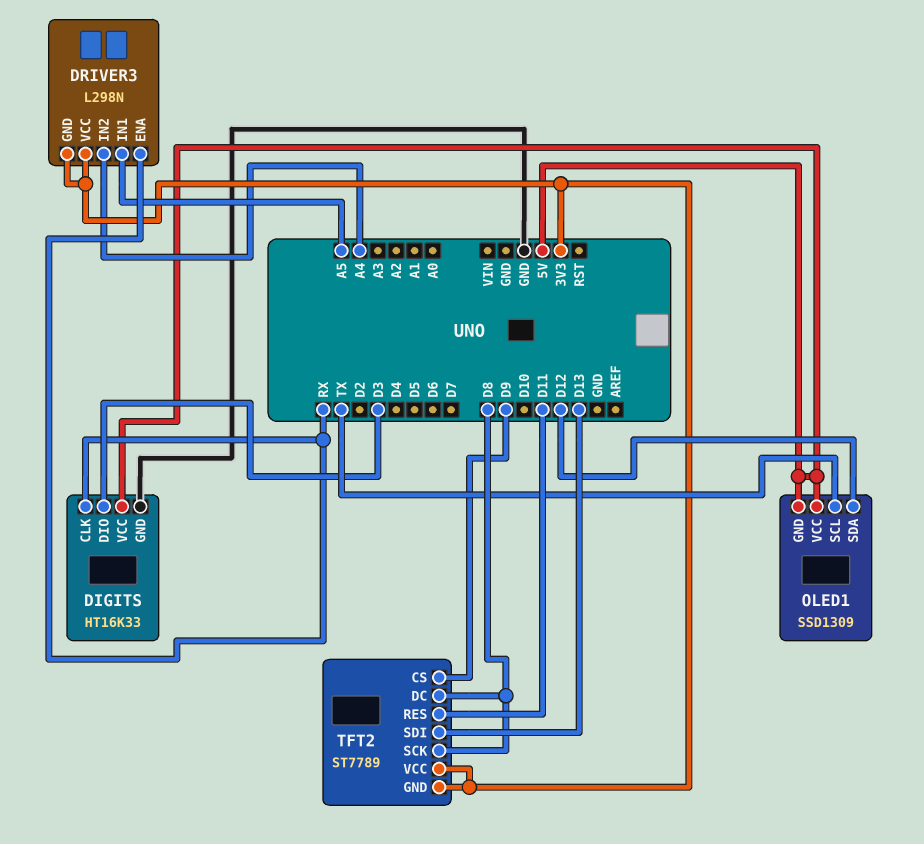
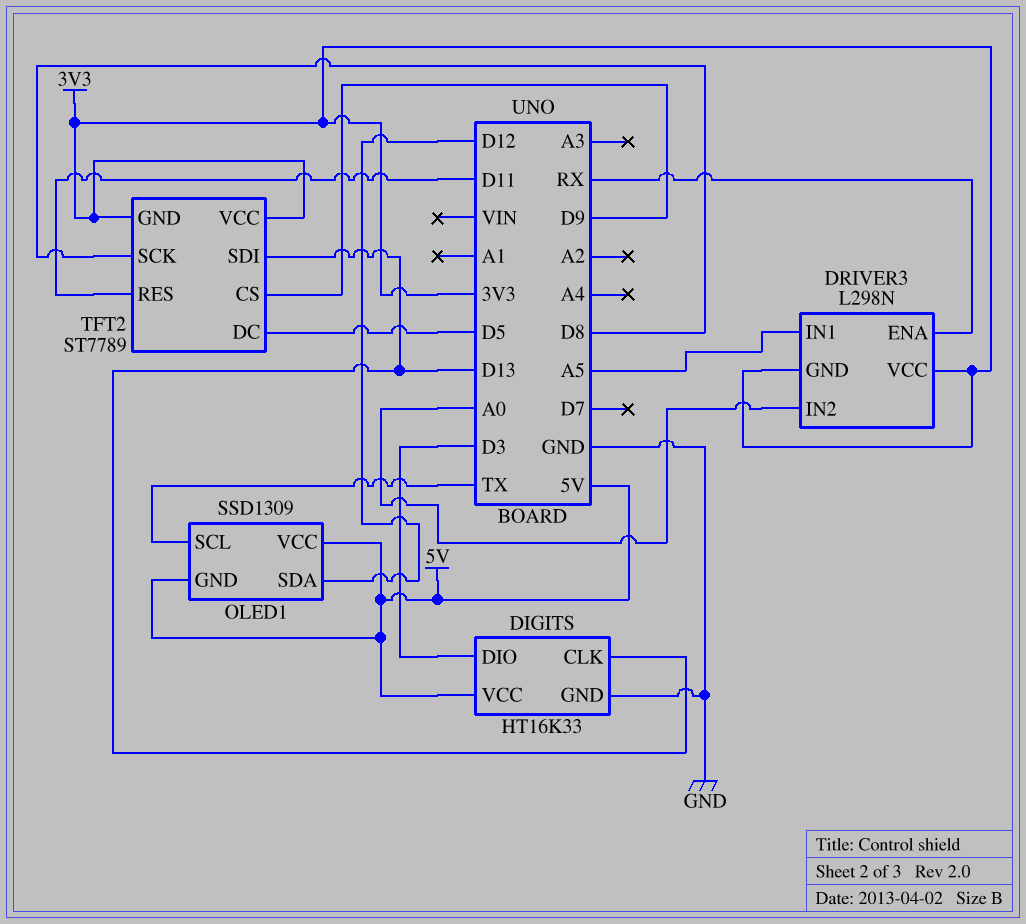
DIGITS pin CLK: RX -> D13
DRIVER3 pin IN2: A4 -> A0
TFT2 pin DC: D8 -> D5

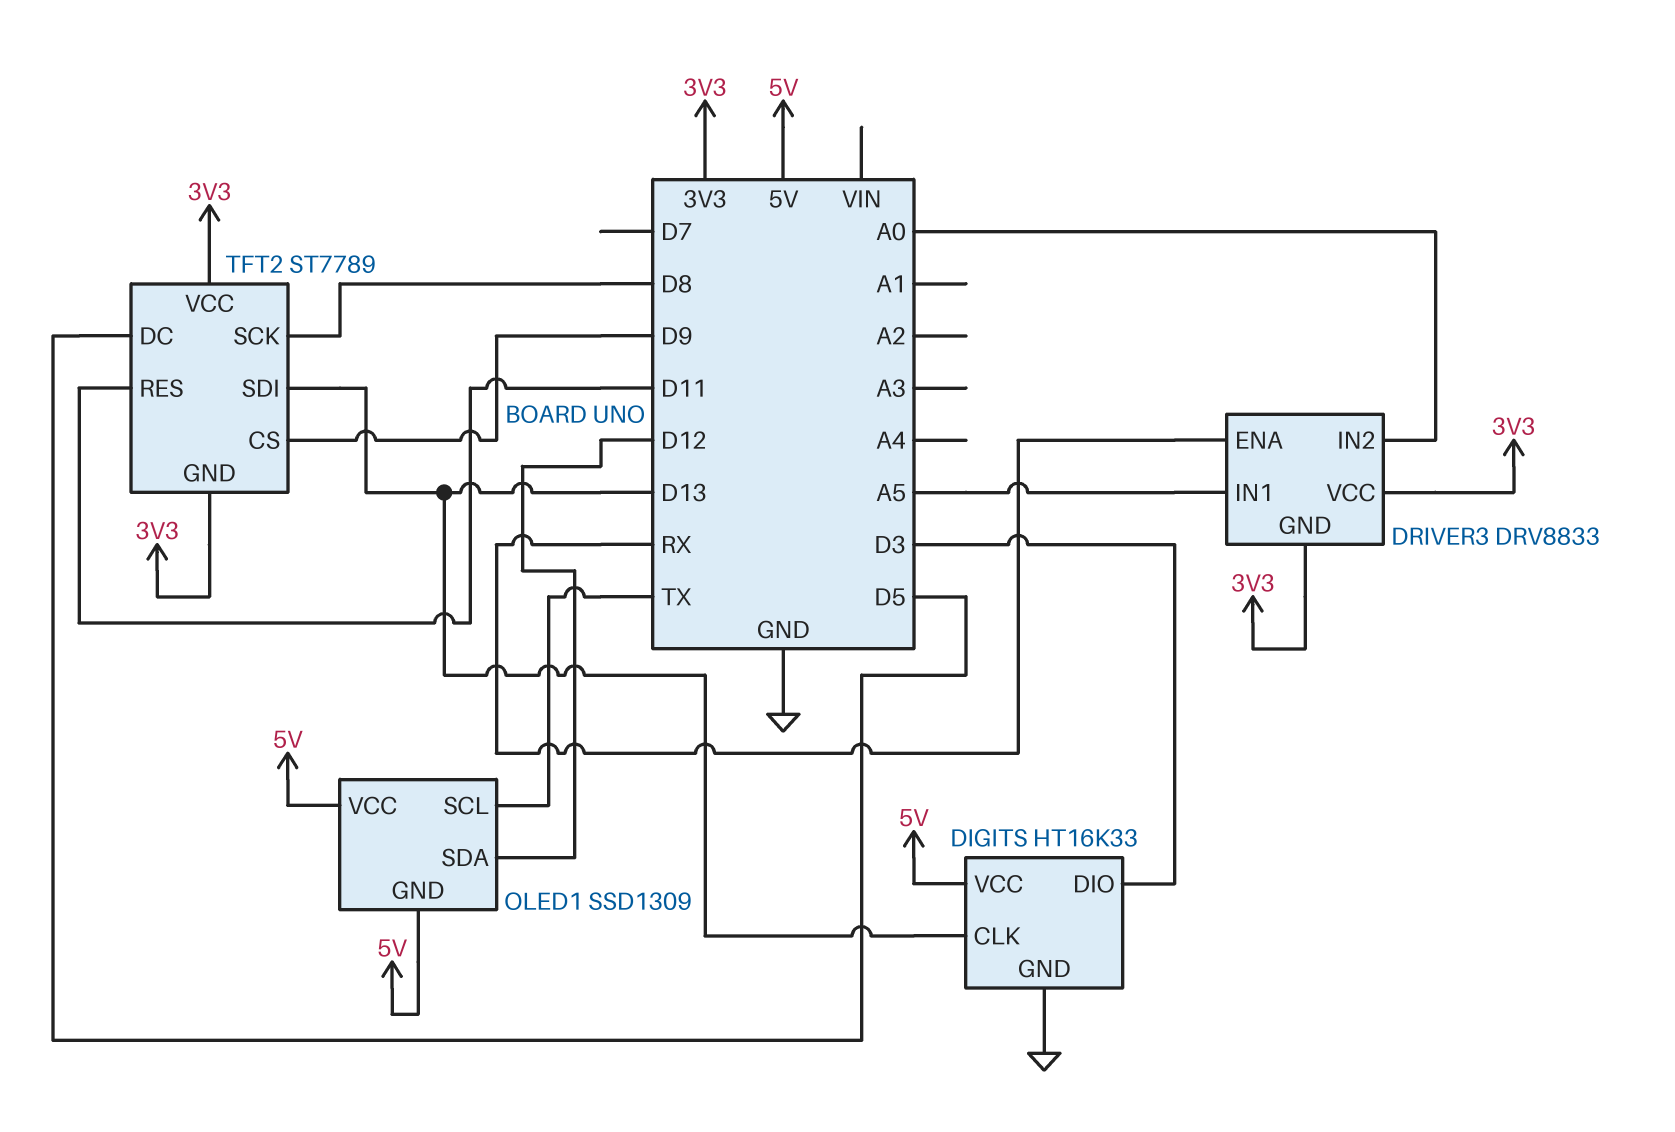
DRIVER3: L298N -> DRV8833

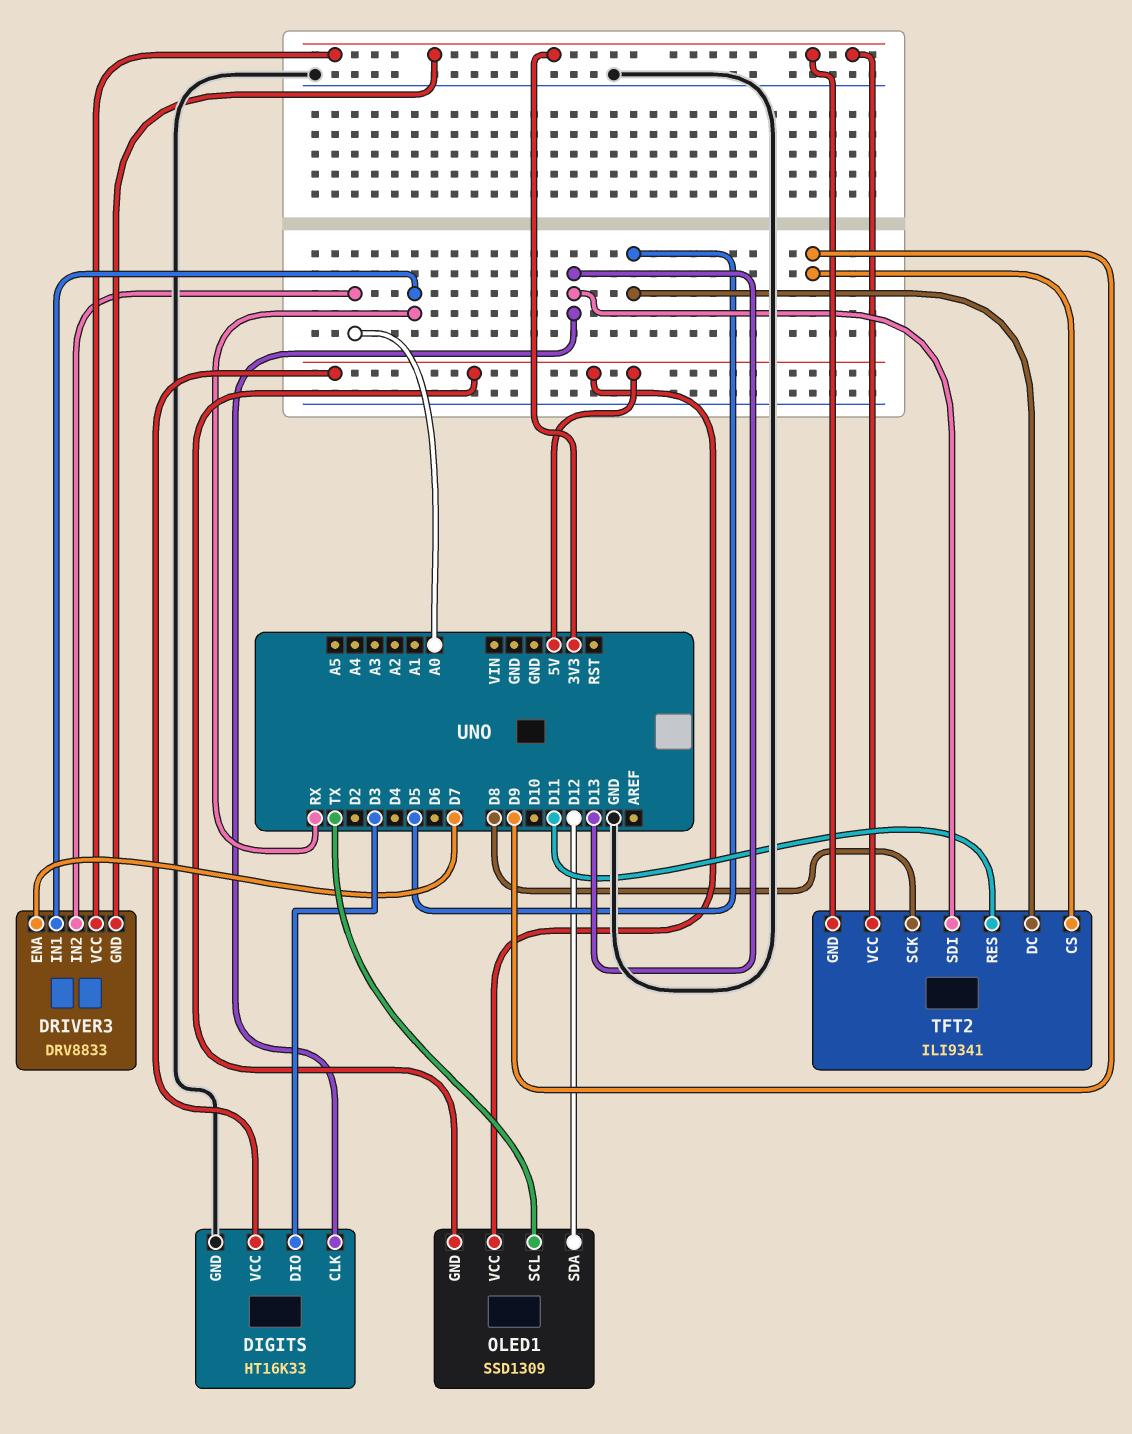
DRIVER3 pin ENA: RX -> D7
DRIVER3 pin IN1: A5 -> RX
TFT2: ST7789 -> ILI9341

